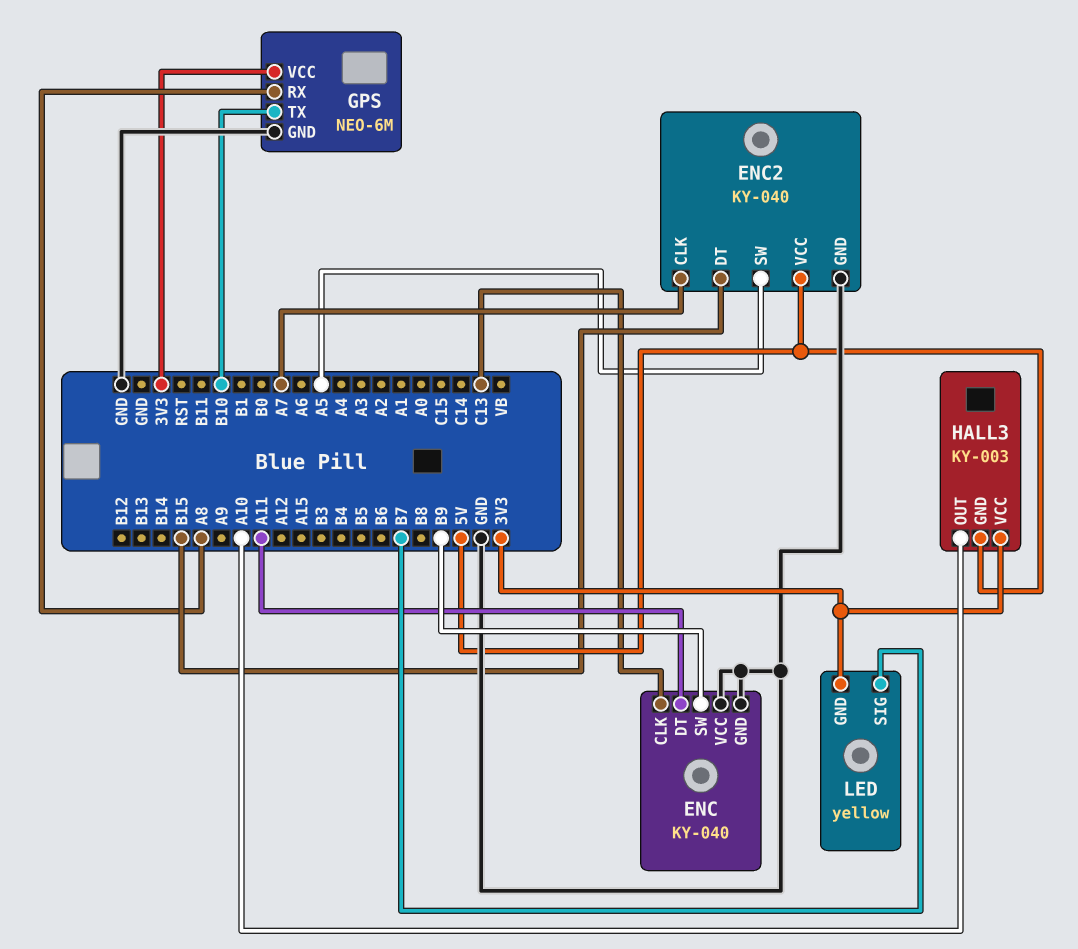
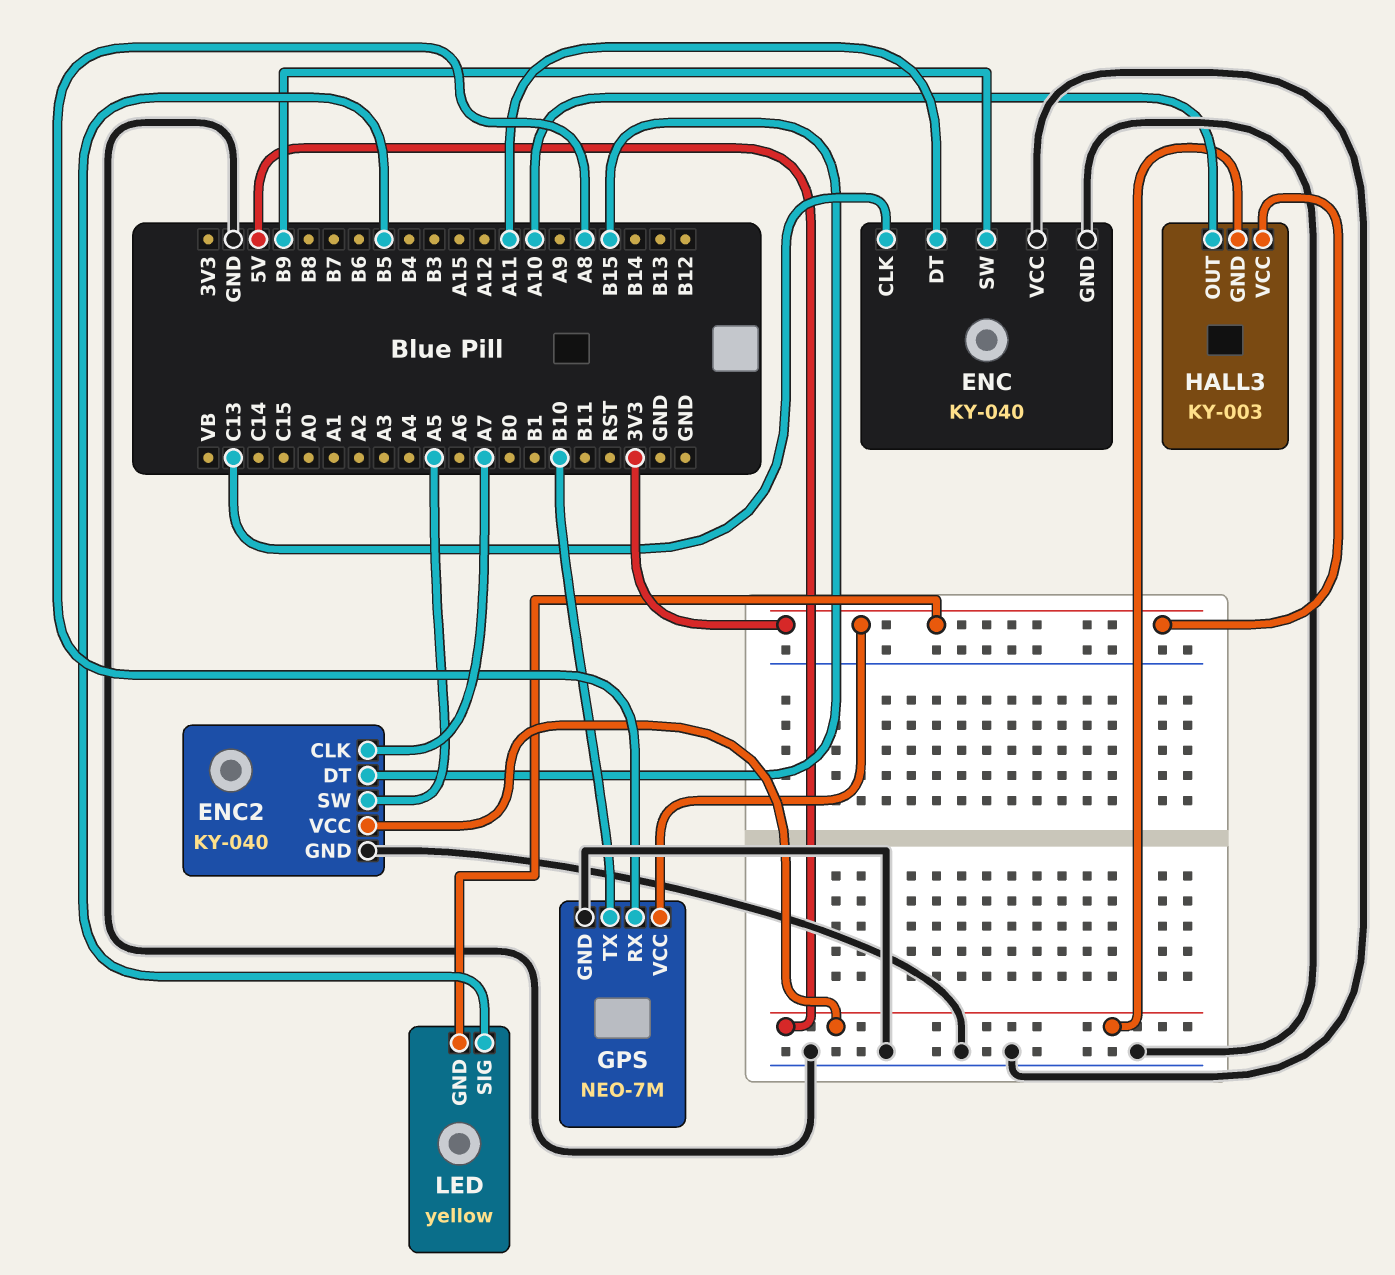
GPS: NEO-6M -> NEO-7M
LED pin SIG: B7 -> B5

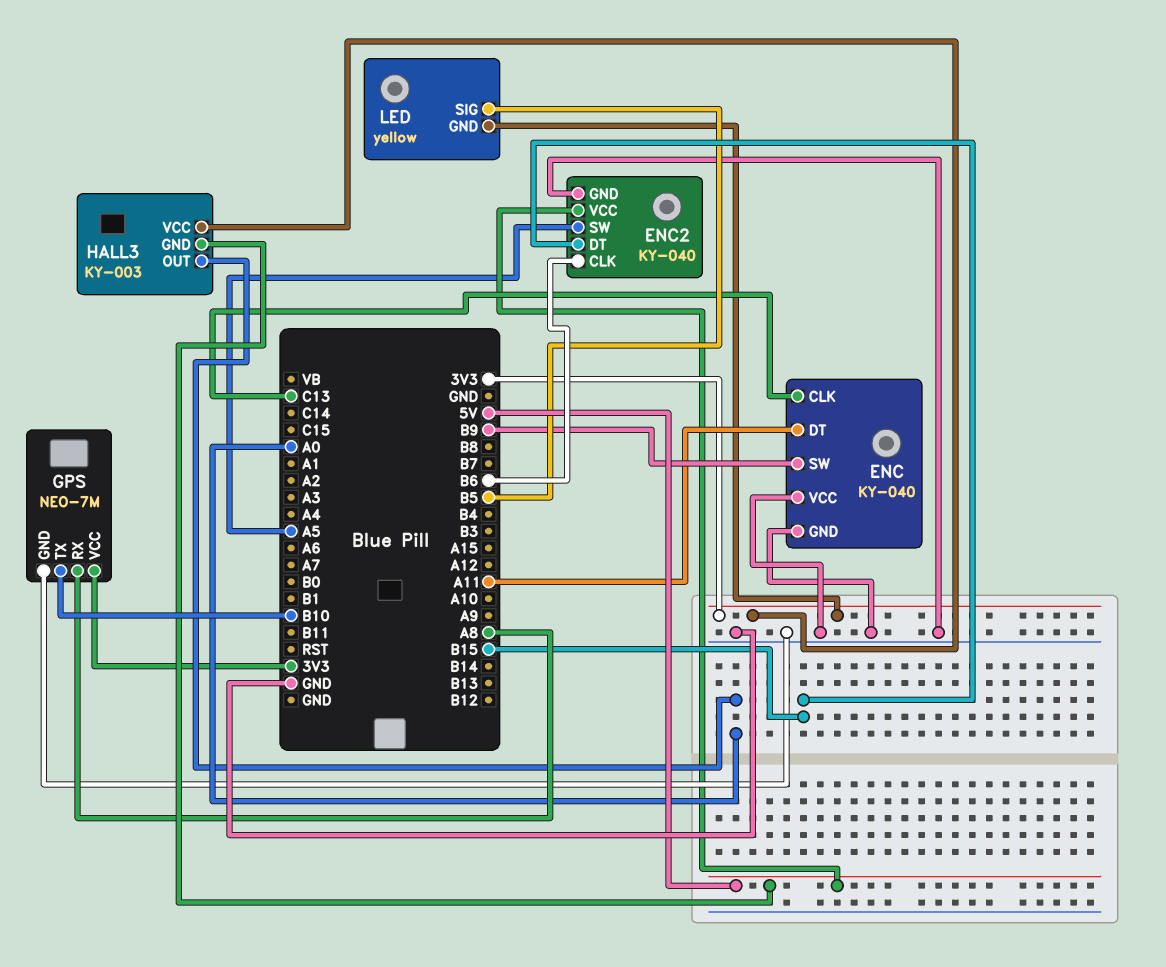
ENC2 pin CLK: A7 -> B6
HALL3 pin OUT: A10 -> A0

